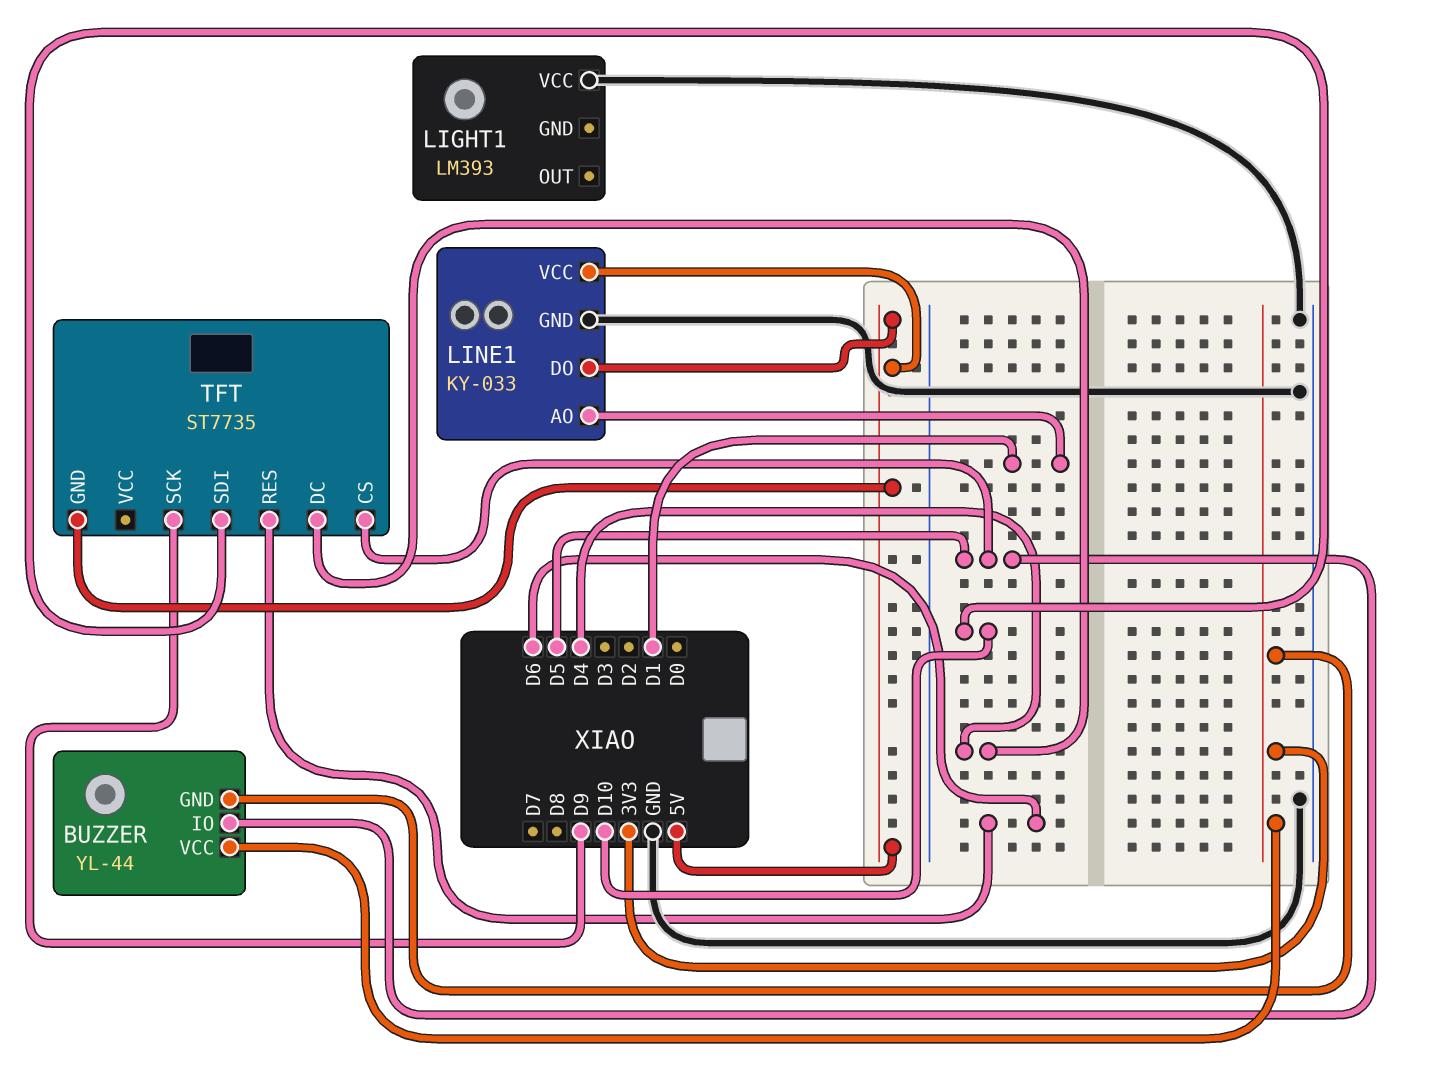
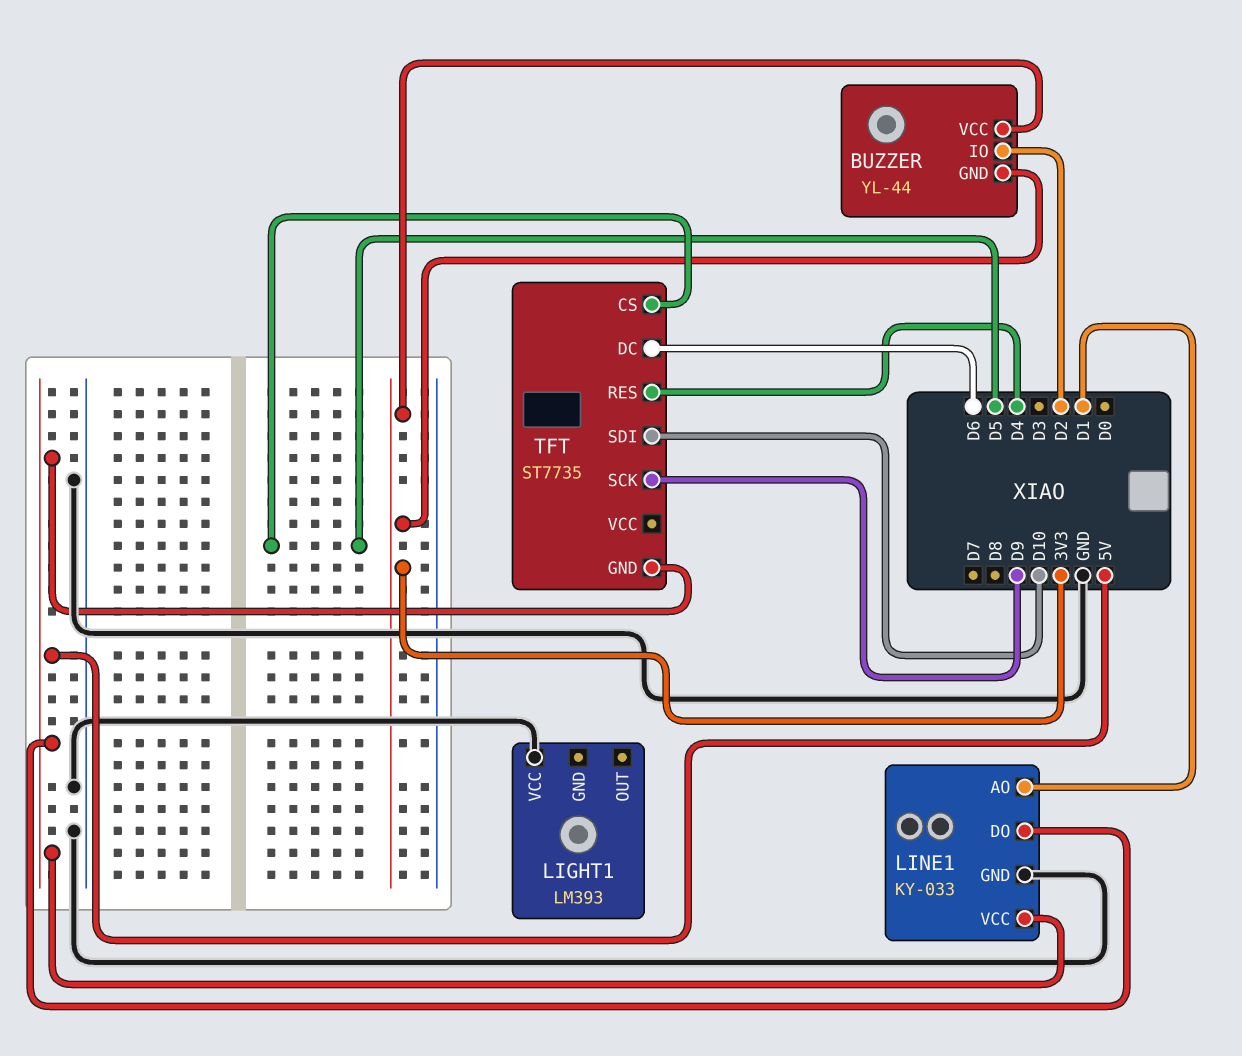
BUZZER pin IO: D5 -> D2
TFT pin DC: D4 -> D6
TFT pin RES: D6 -> D4

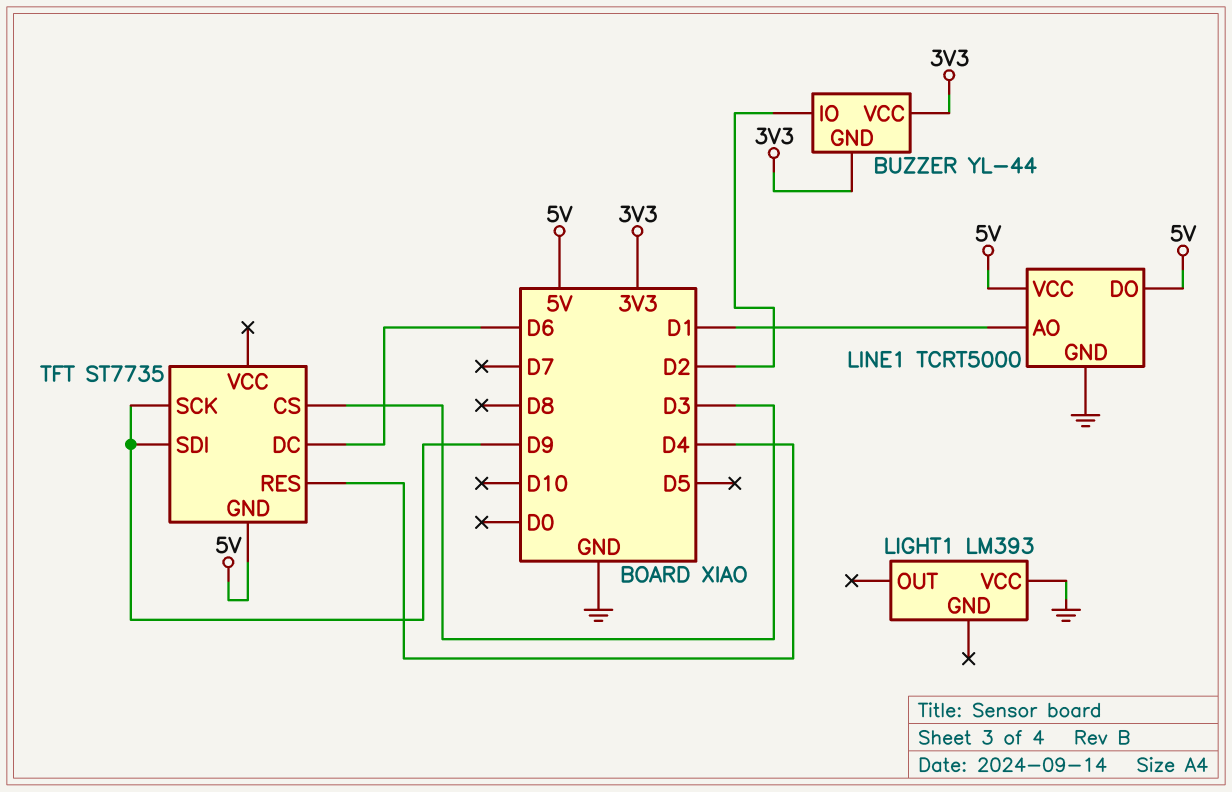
LINE1: KY-033 -> TCRT5000
TFT pin CS: D5 -> D3
TFT pin SDI: D10 -> D9

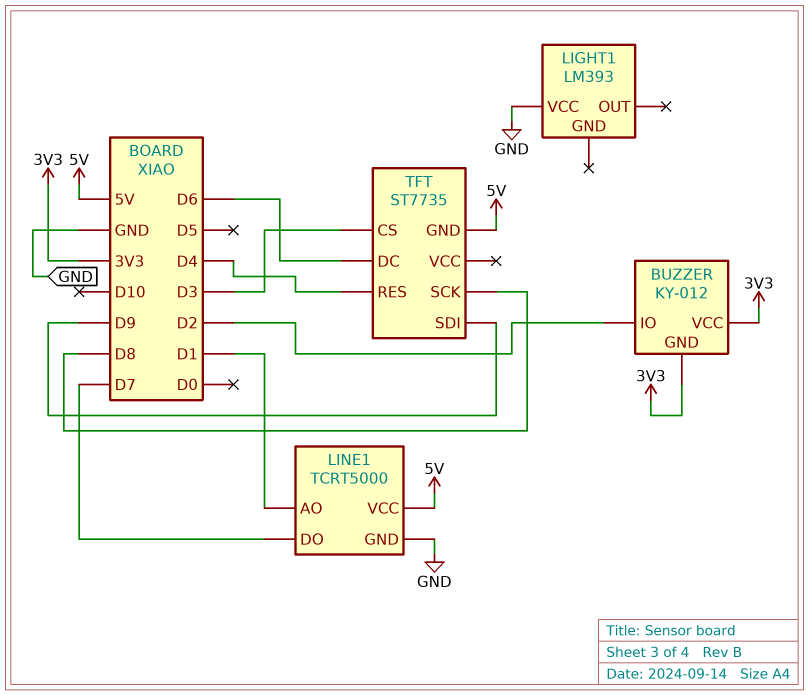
BUZZER: YL-44 -> KY-012
LINE1 pin DO: 5V -> D7
TFT pin SCK: D9 -> D8

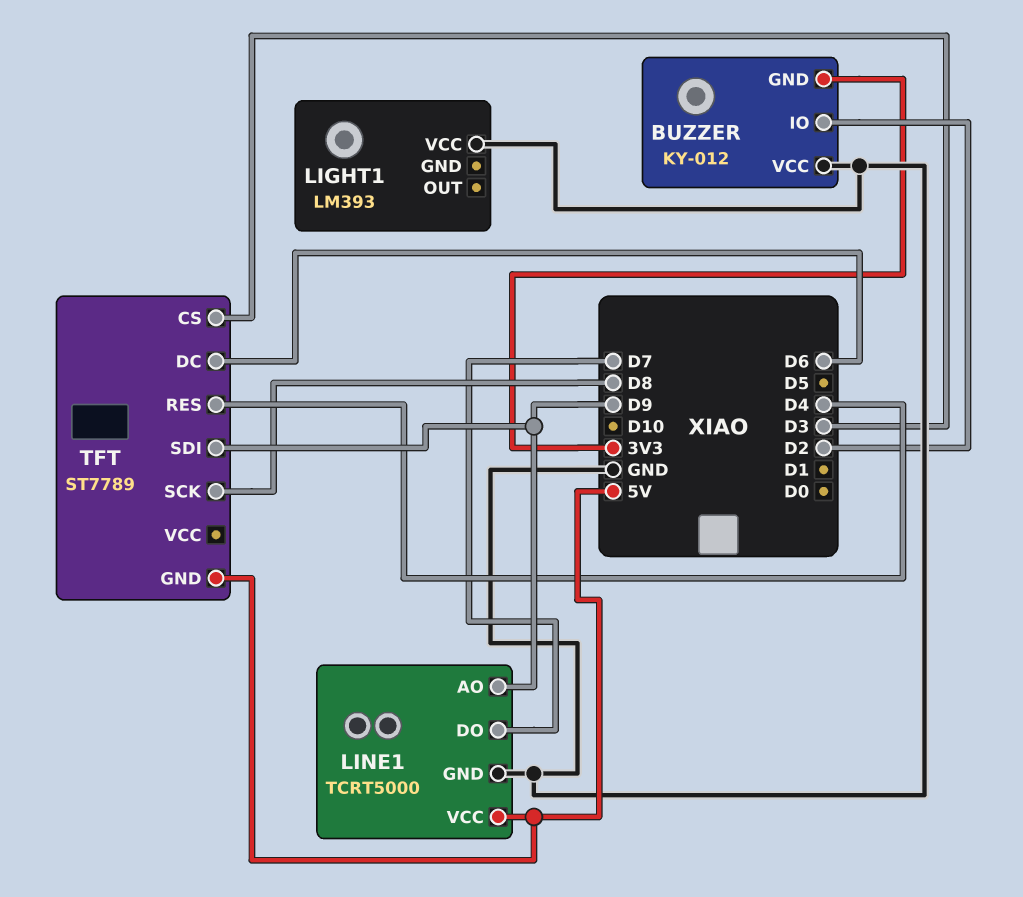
BUZZER pin VCC: 3V3 -> GND
LINE1 pin AO: D1 -> D9
TFT: ST7735 -> ST7789

